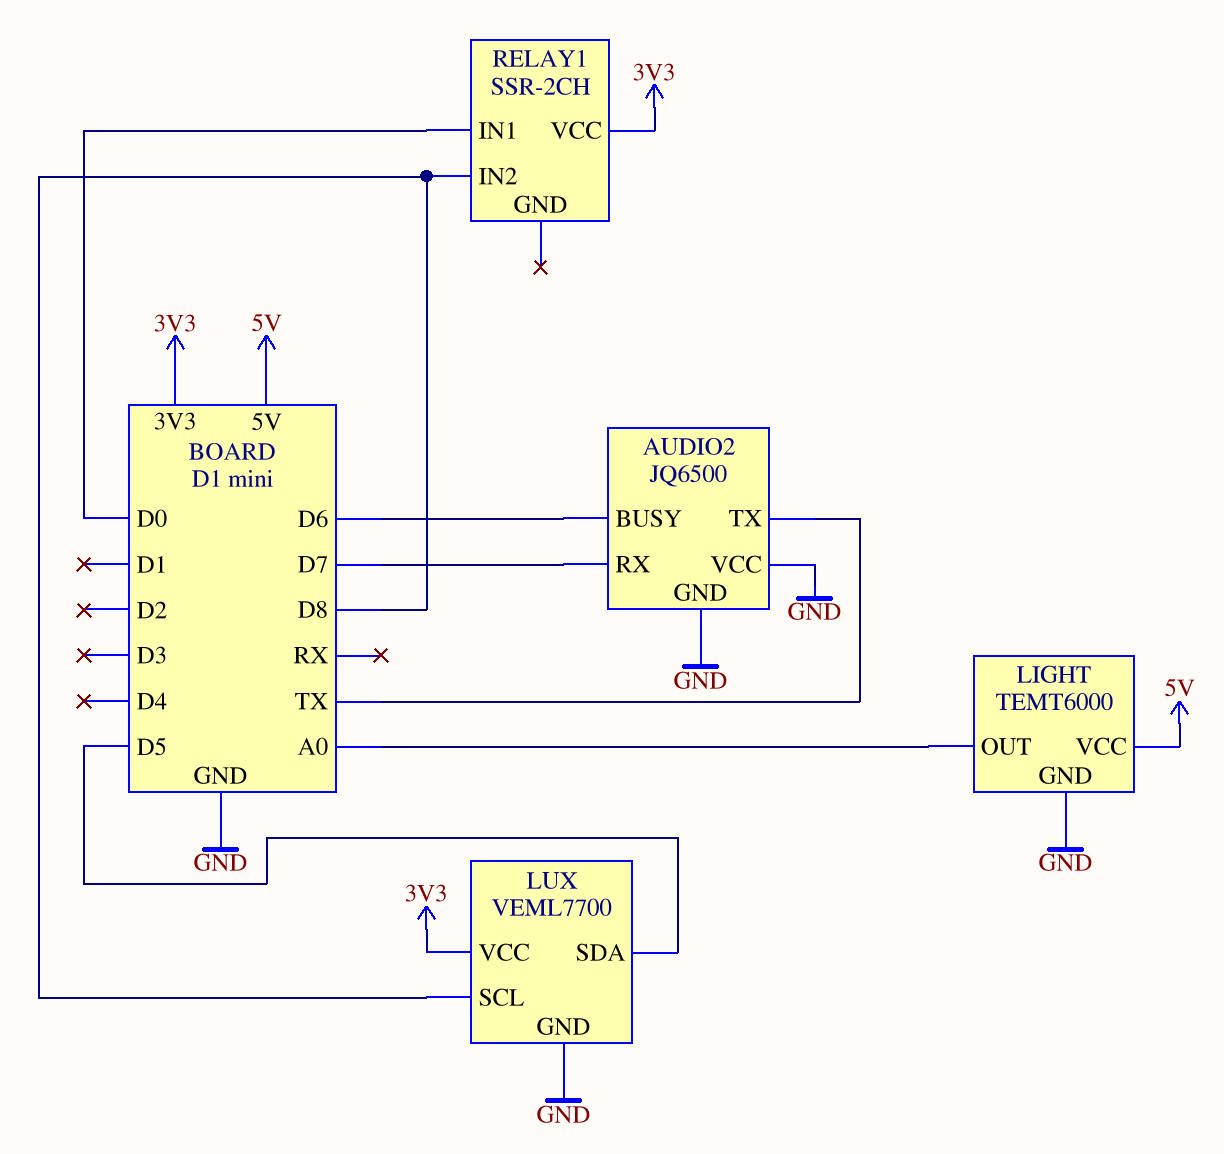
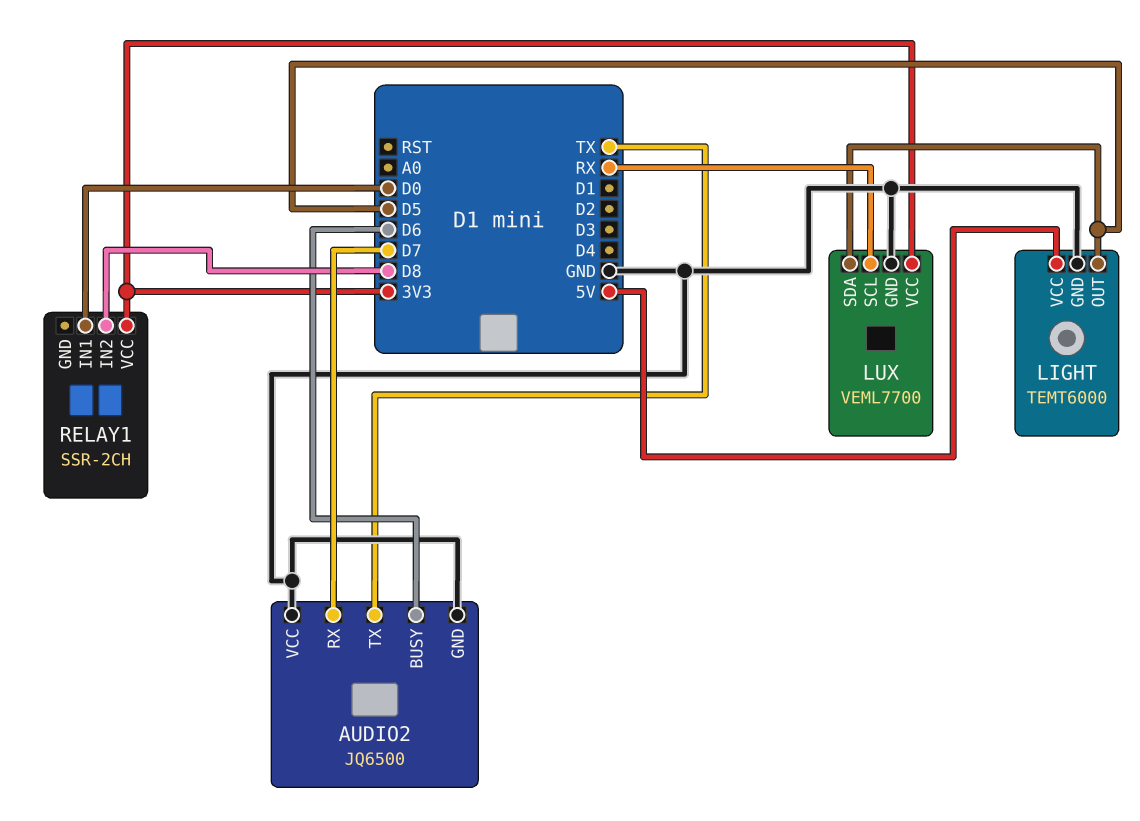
LIGHT pin OUT: A0 -> D5
LUX pin SCL: D8 -> RX

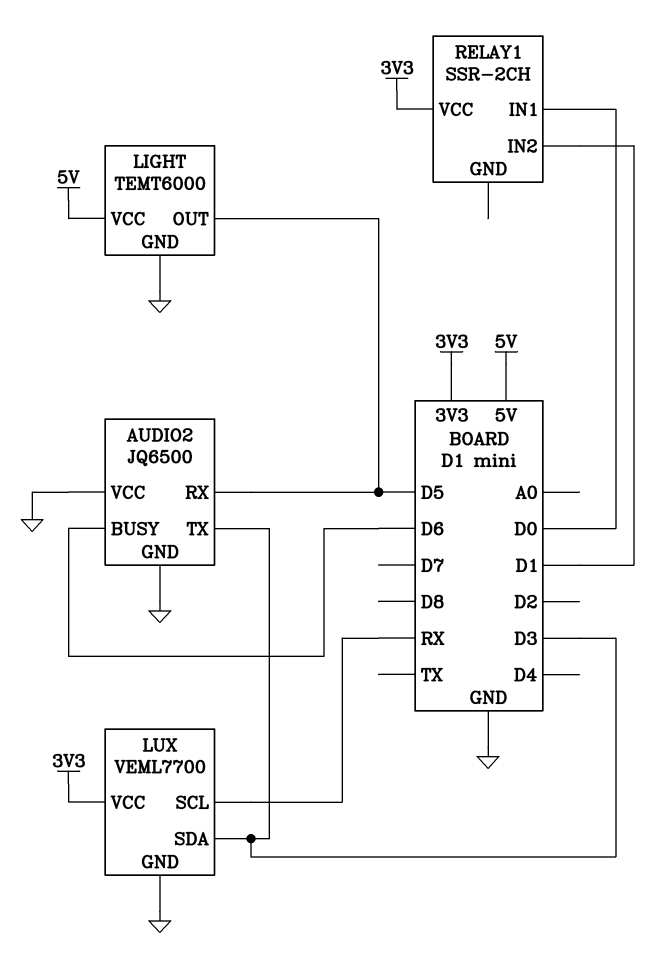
AUDIO2 pin RX: D7 -> D5
AUDIO2 pin TX: TX -> D3
LUX pin SDA: D5 -> D3
RELAY1 pin IN2: D8 -> D1

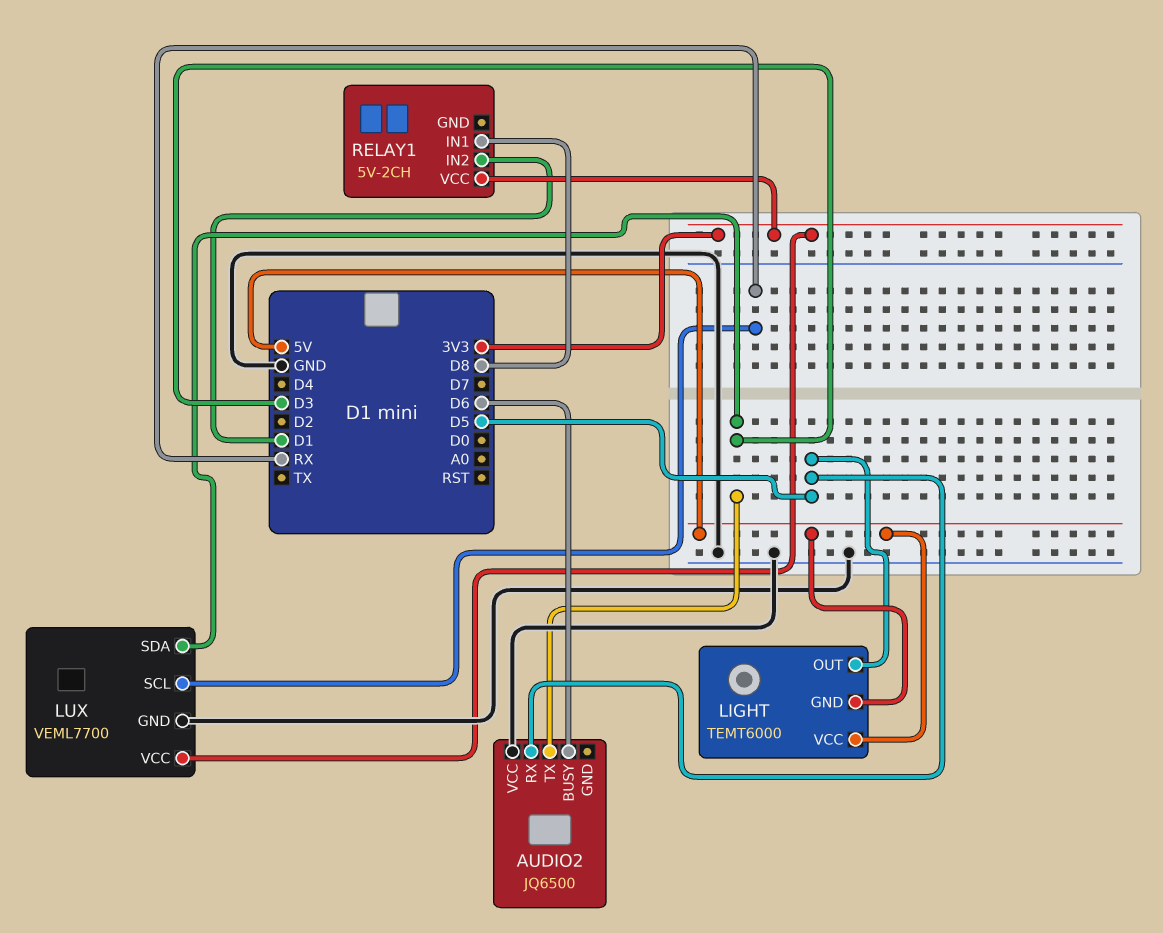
AUDIO2 pin GND: GND -> none
LIGHT pin GND: GND -> 5V
RELAY1: SSR-2CH -> 5V-2CH
RELAY1 pin IN1: D0 -> D8

